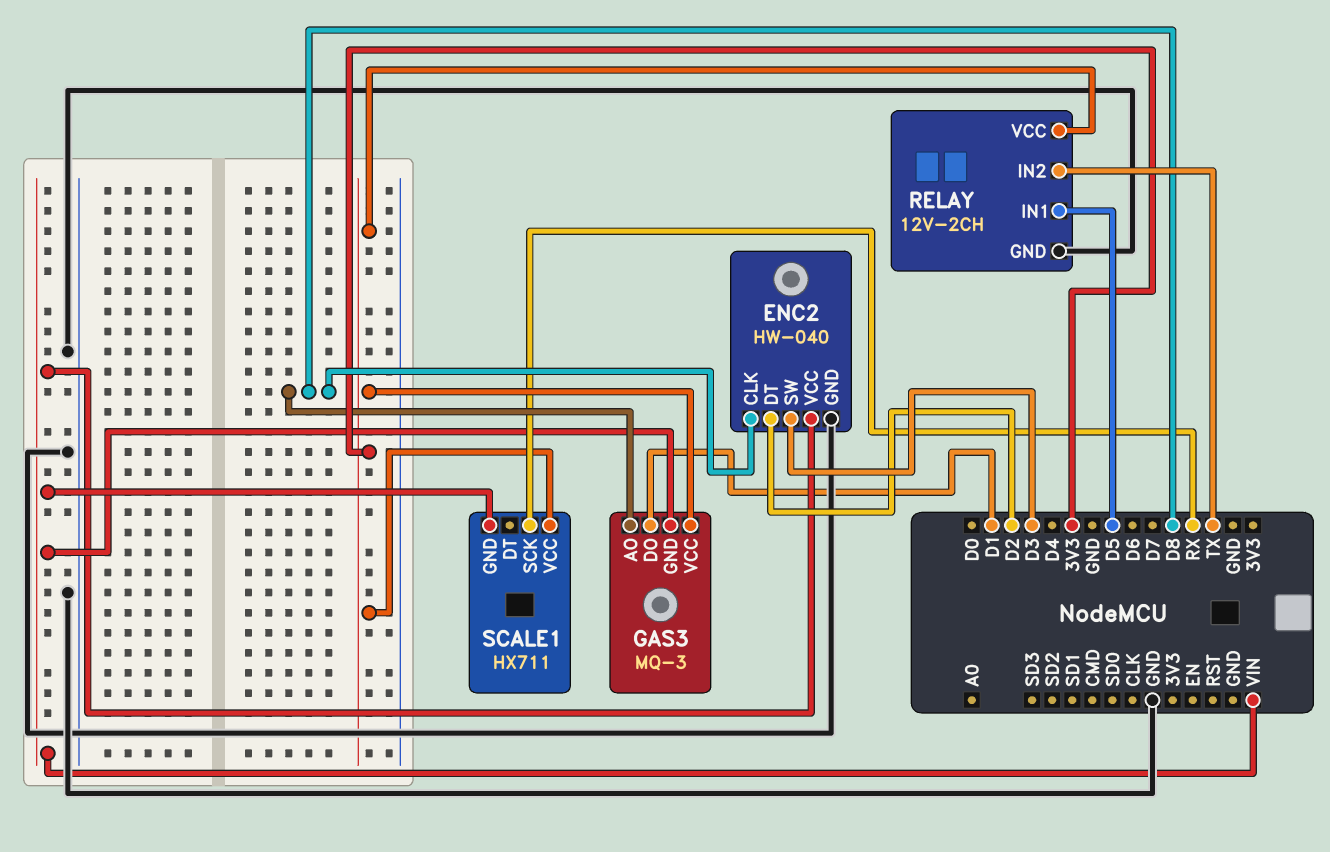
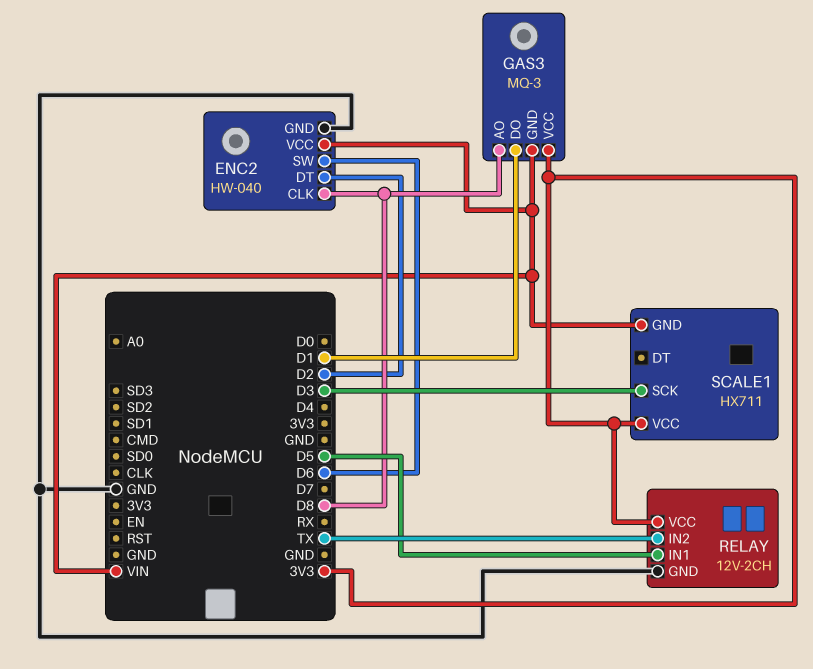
ENC2 pin SW: D3 -> D6
SCALE1 pin SCK: RX -> D3

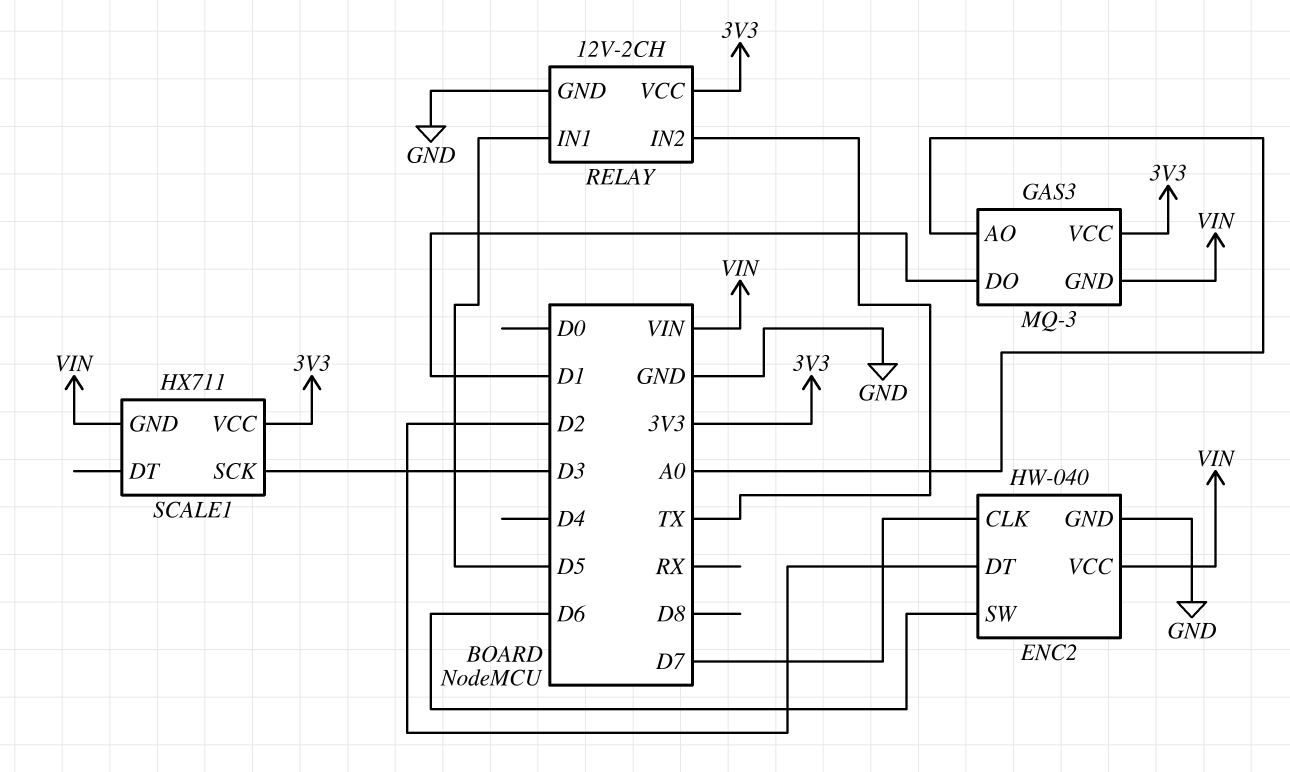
ENC2 pin CLK: D8 -> D7
GAS3 pin AO: D8 -> A0

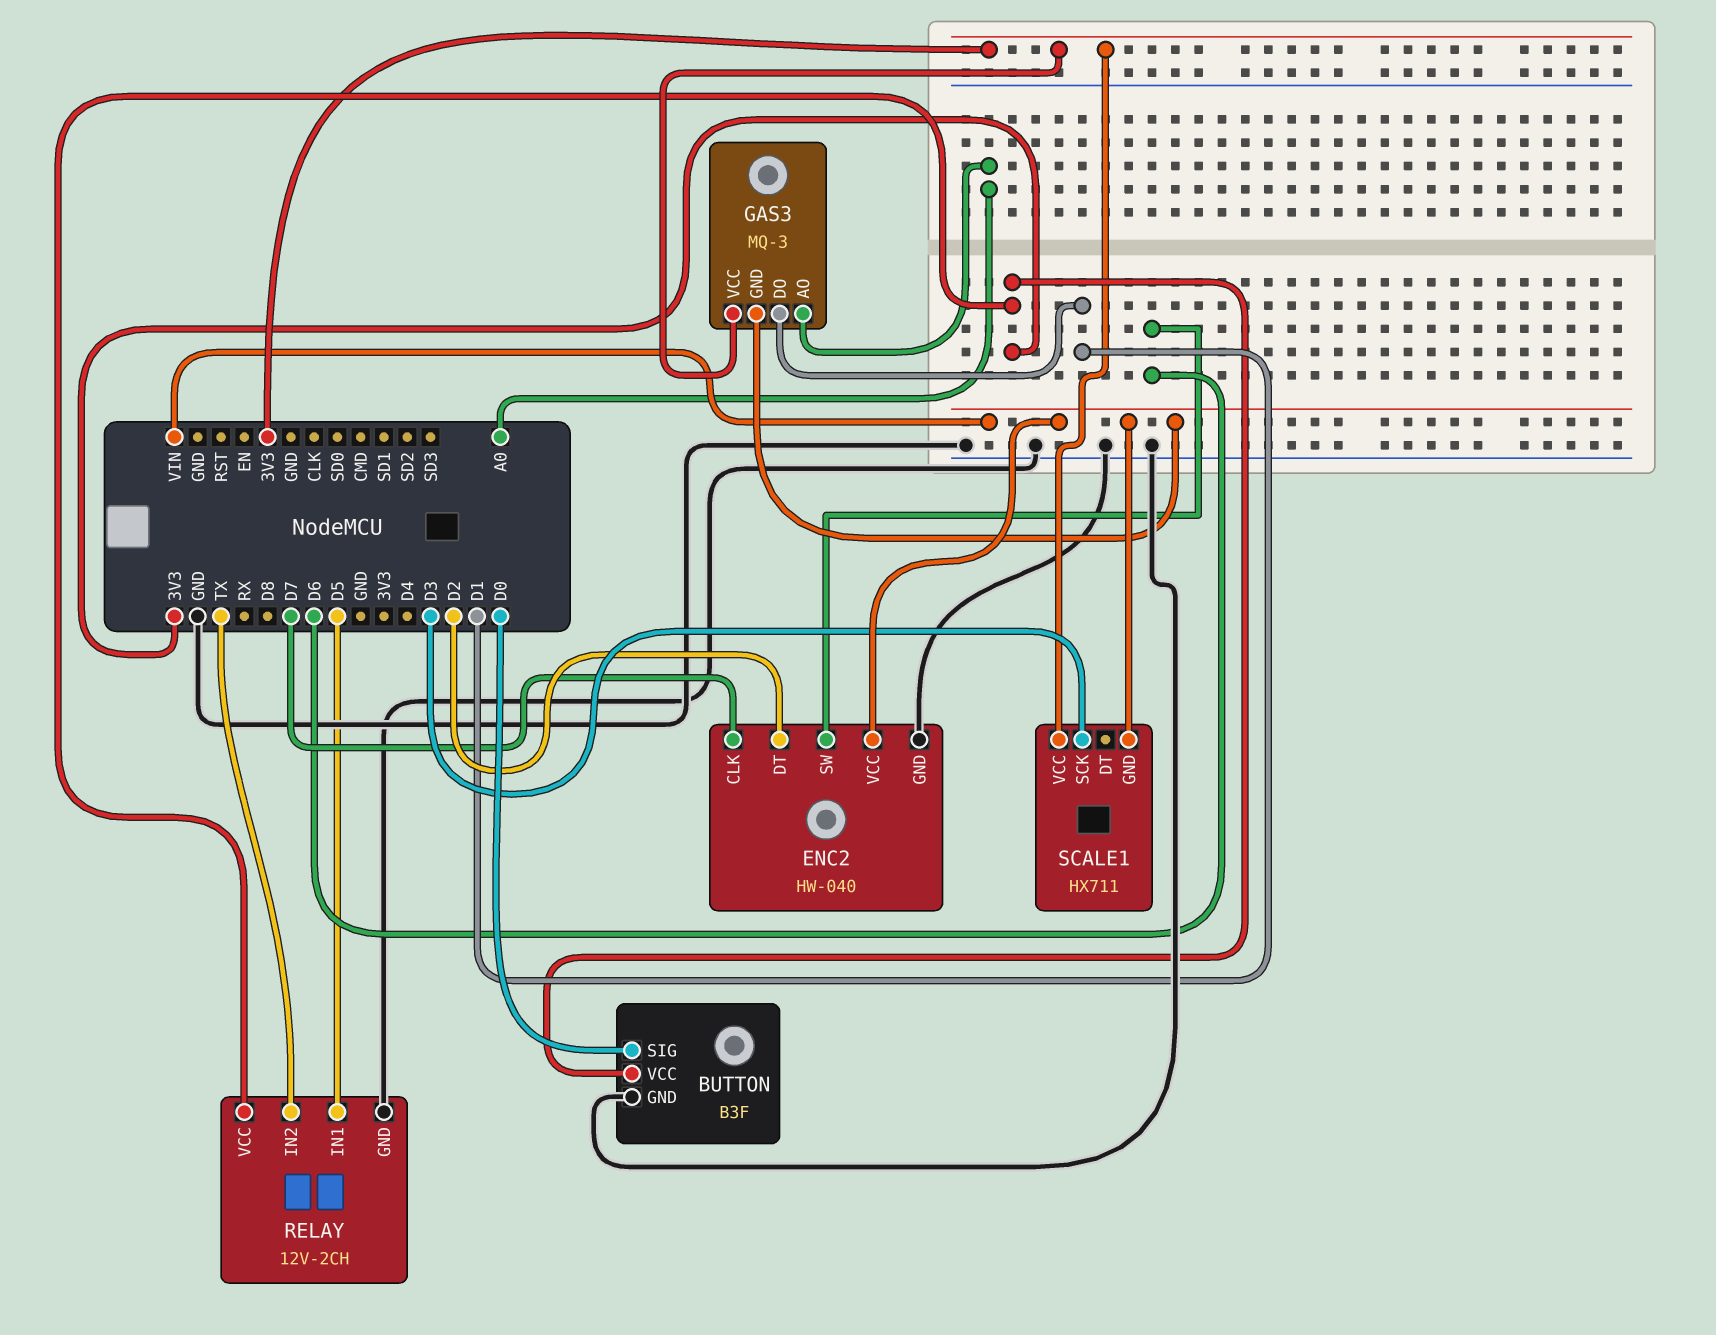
BUTTON: none -> B3F
BUTTON pin GND: none -> GND
BUTTON pin SIG: none -> D0
BUTTON pin VCC: none -> 3V3

